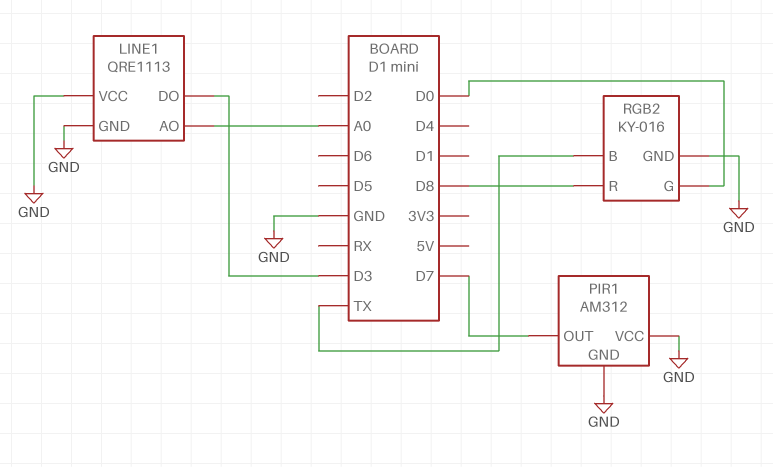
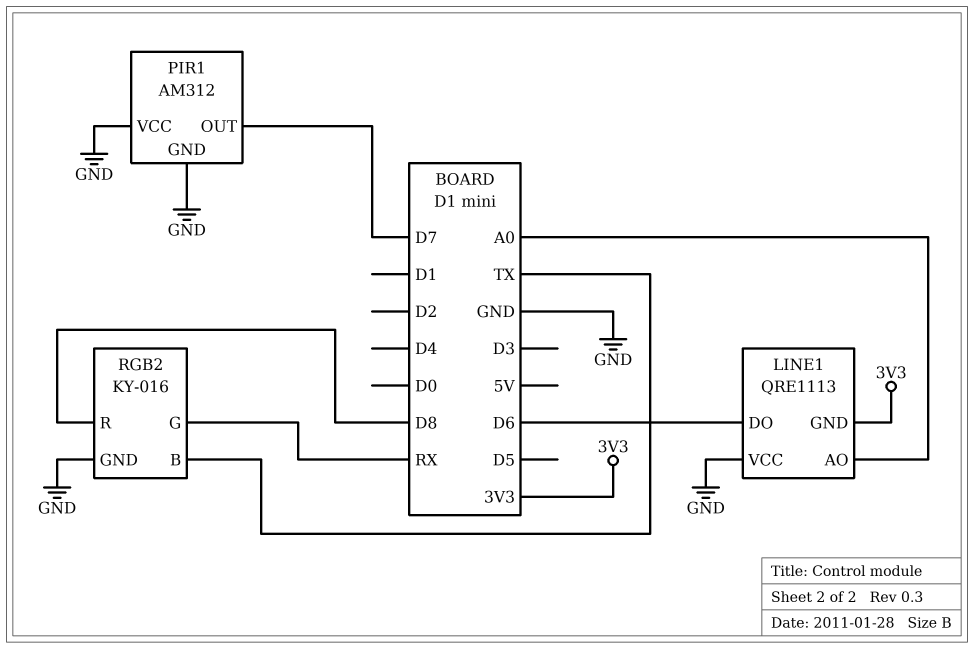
LINE1 pin DO: D3 -> D6
LINE1 pin GND: GND -> 3V3
RGB2 pin G: D0 -> RX

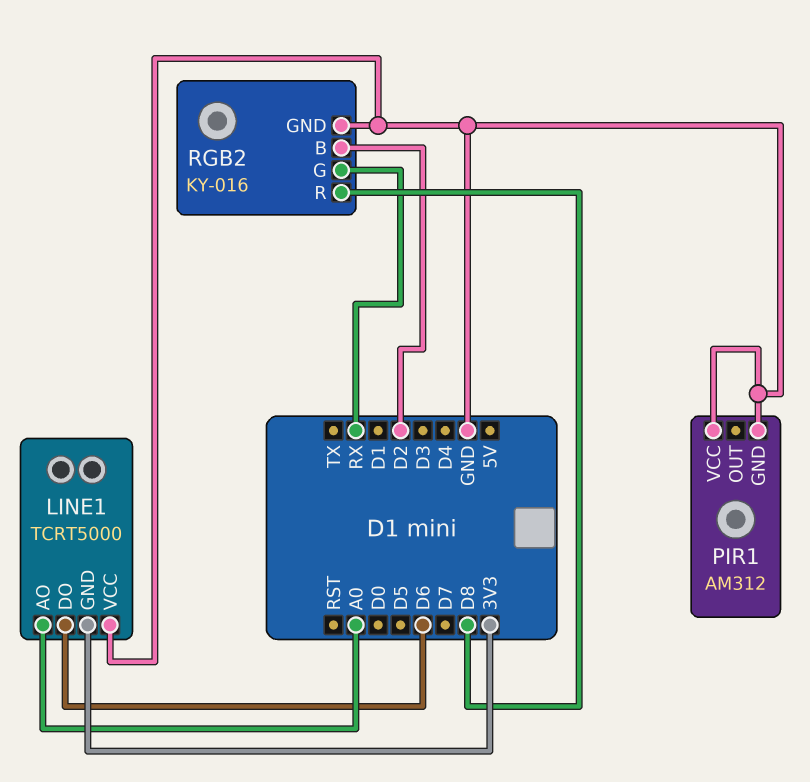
LINE1: QRE1113 -> TCRT5000
PIR1 pin OUT: D7 -> none
RGB2 pin B: TX -> D2

